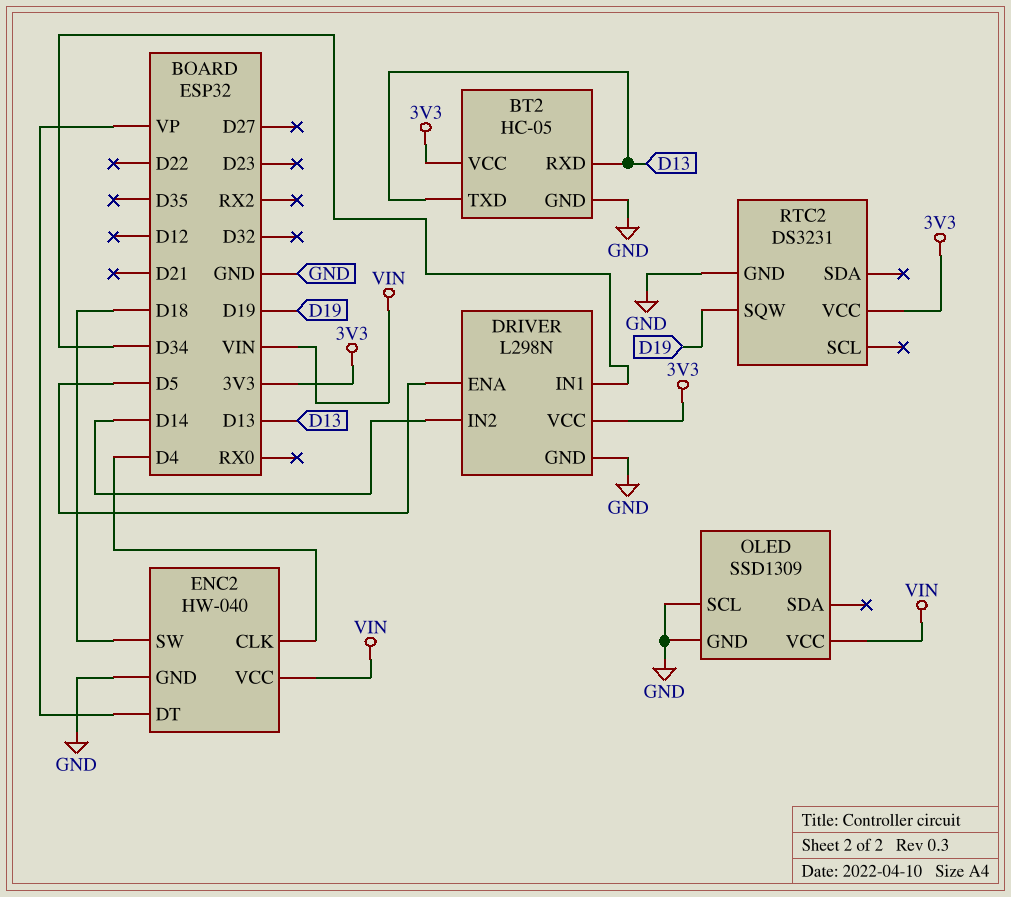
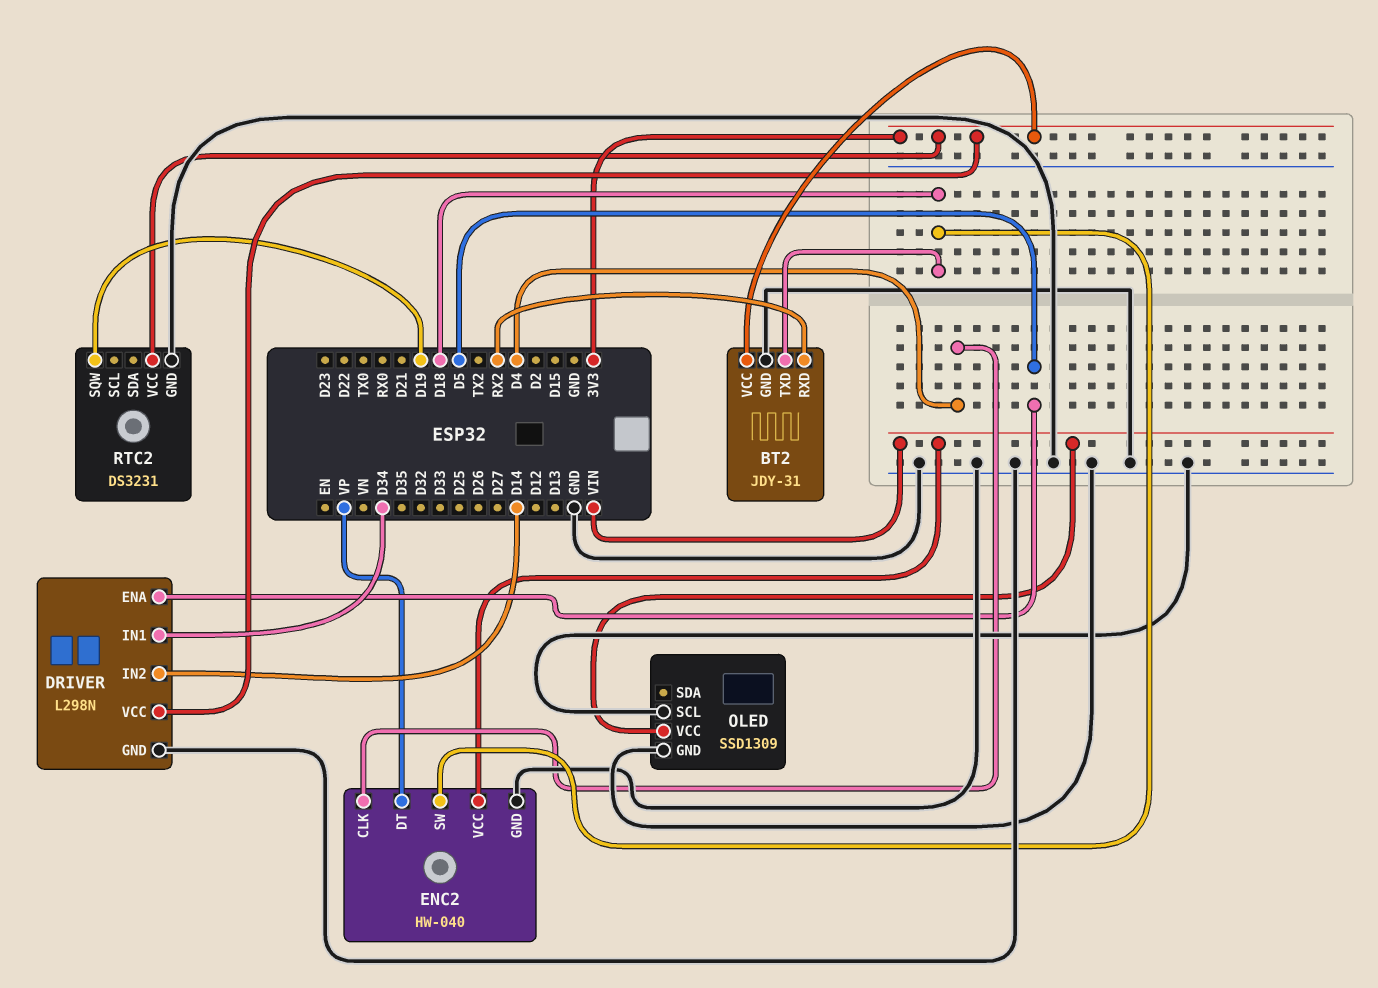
BT2: HC-05 -> JDY-31
BT2 pin RXD: D13 -> RX2
BT2 pin TXD: D13 -> D18

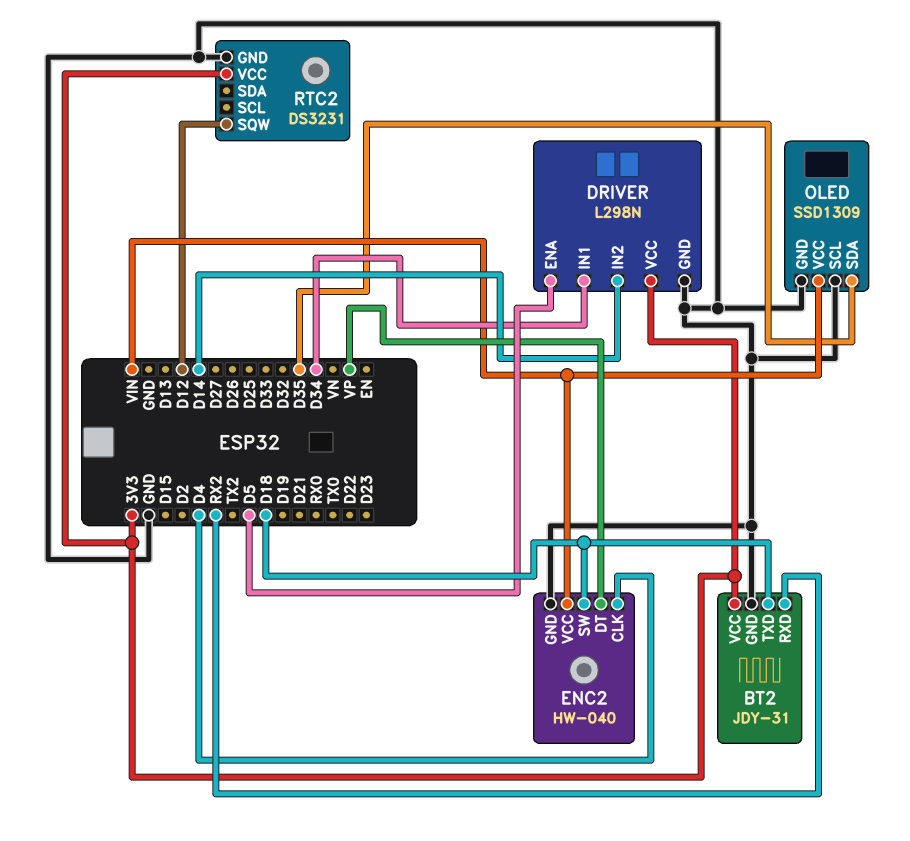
OLED pin SDA: none -> D35
RTC2 pin SQW: D19 -> D12

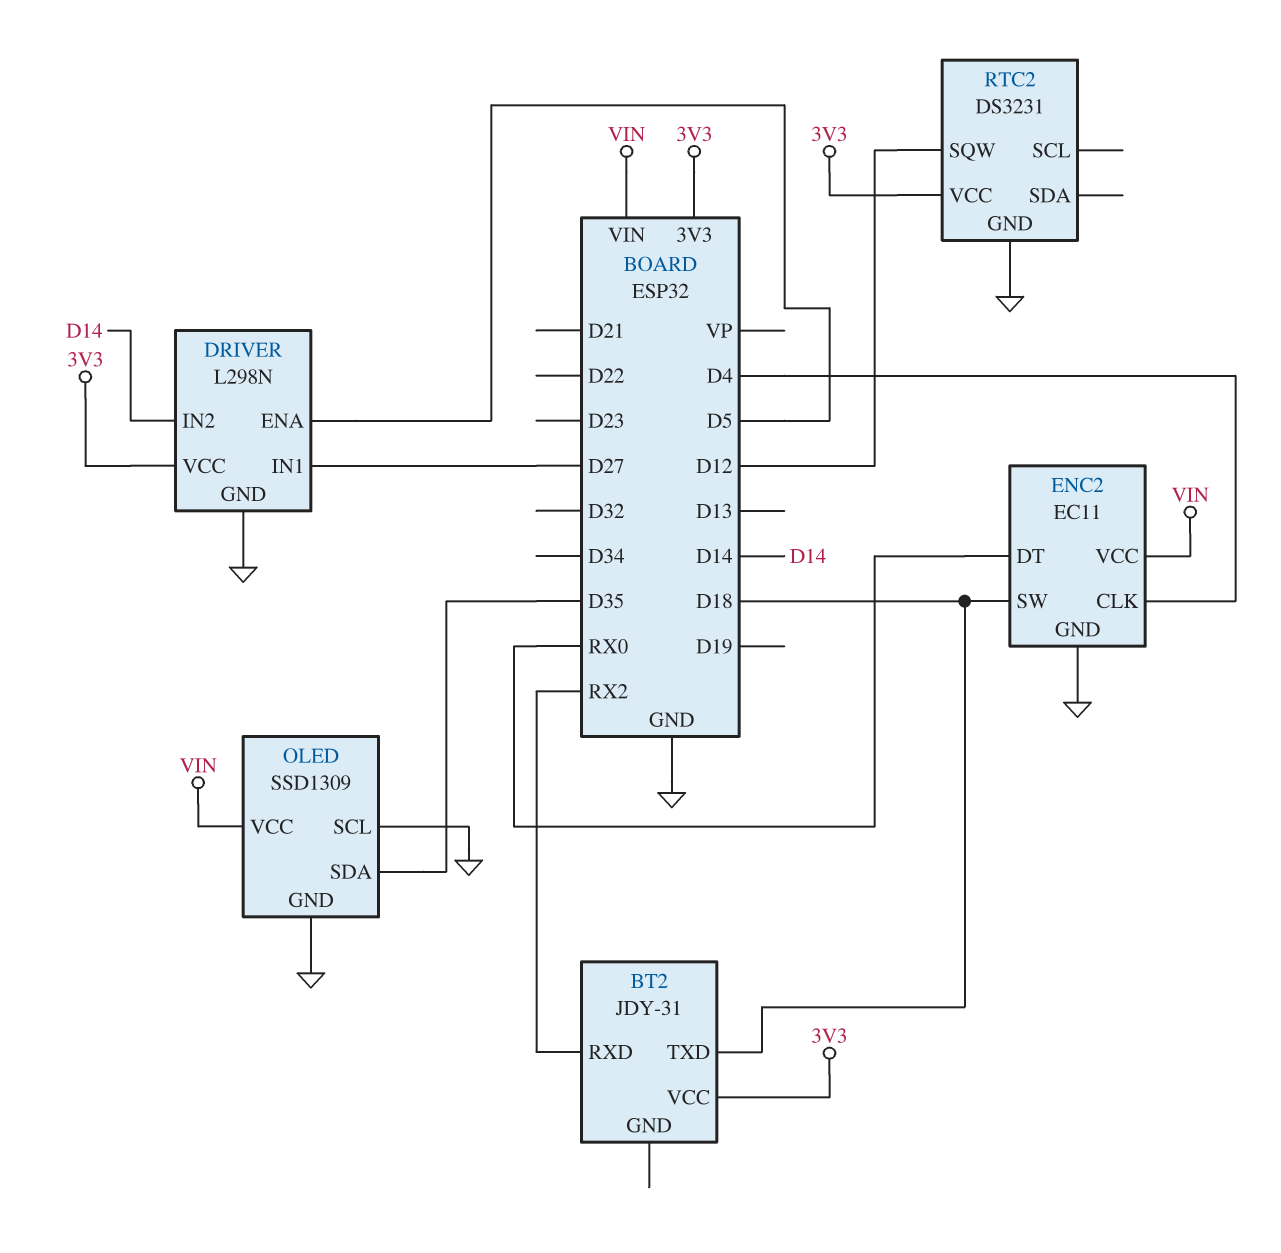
BT2 pin GND: GND -> none
DRIVER pin IN1: D34 -> D27
ENC2: HW-040 -> EC11
ENC2 pin DT: VP -> RX0

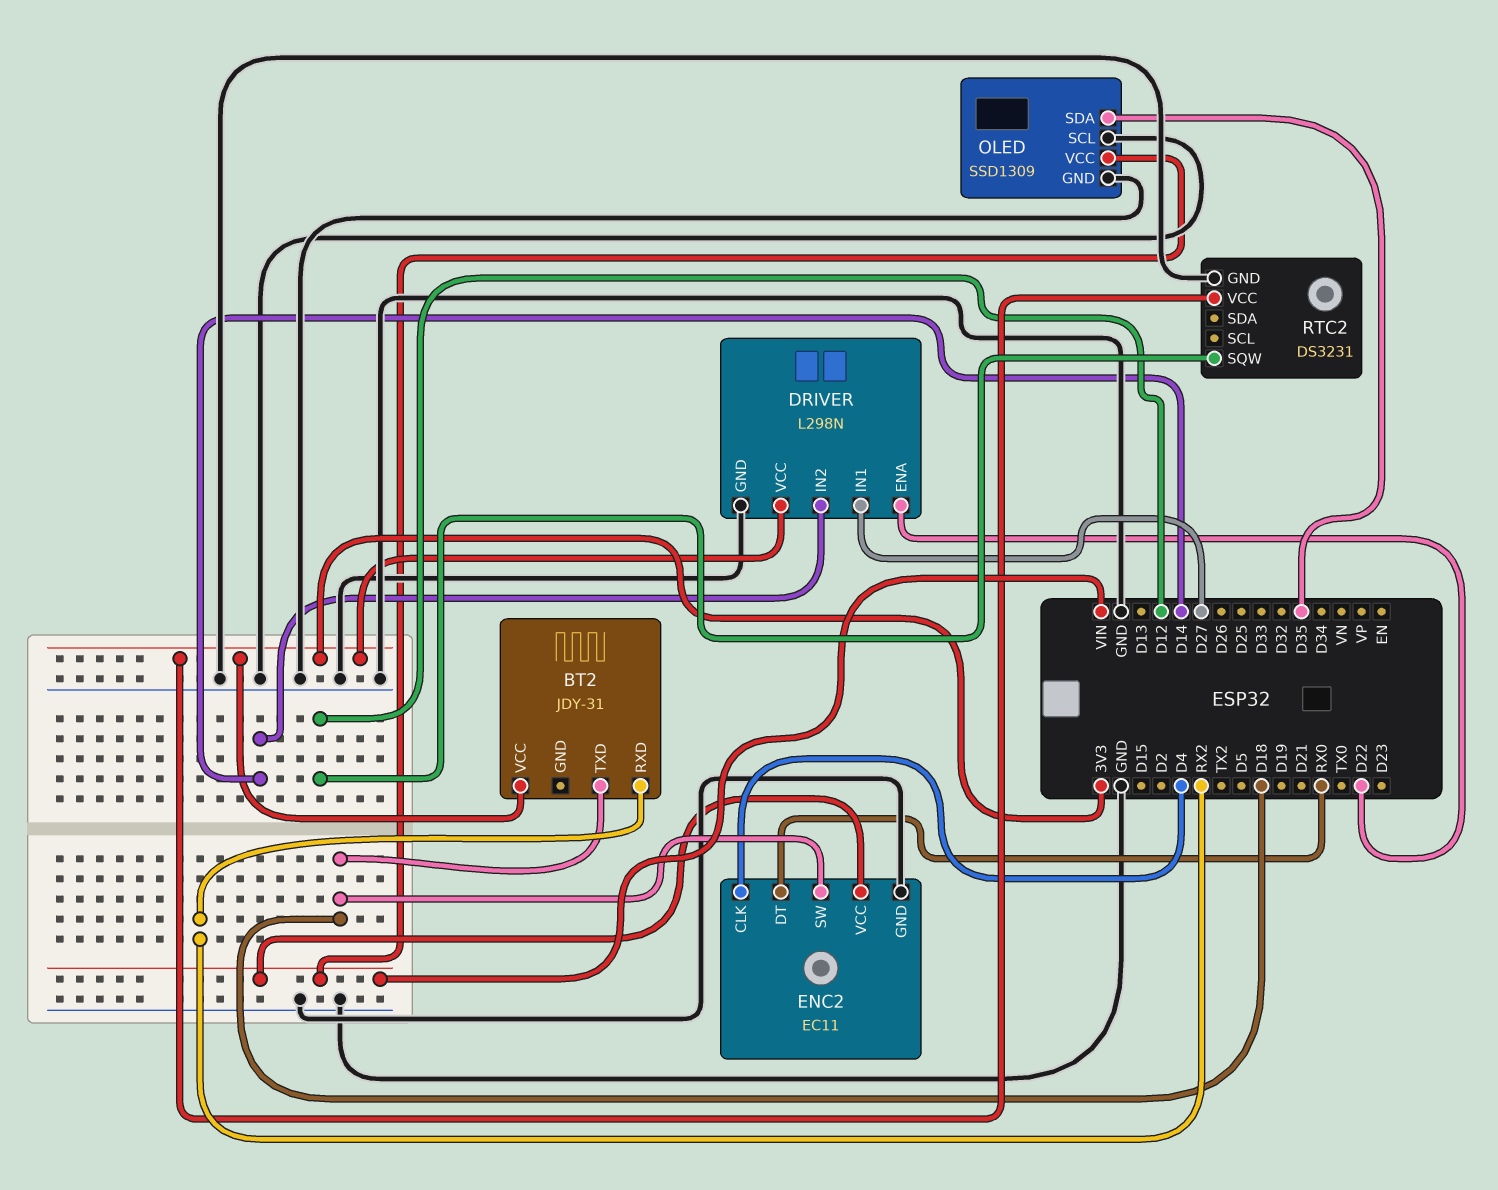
DRIVER pin ENA: D5 -> D22

